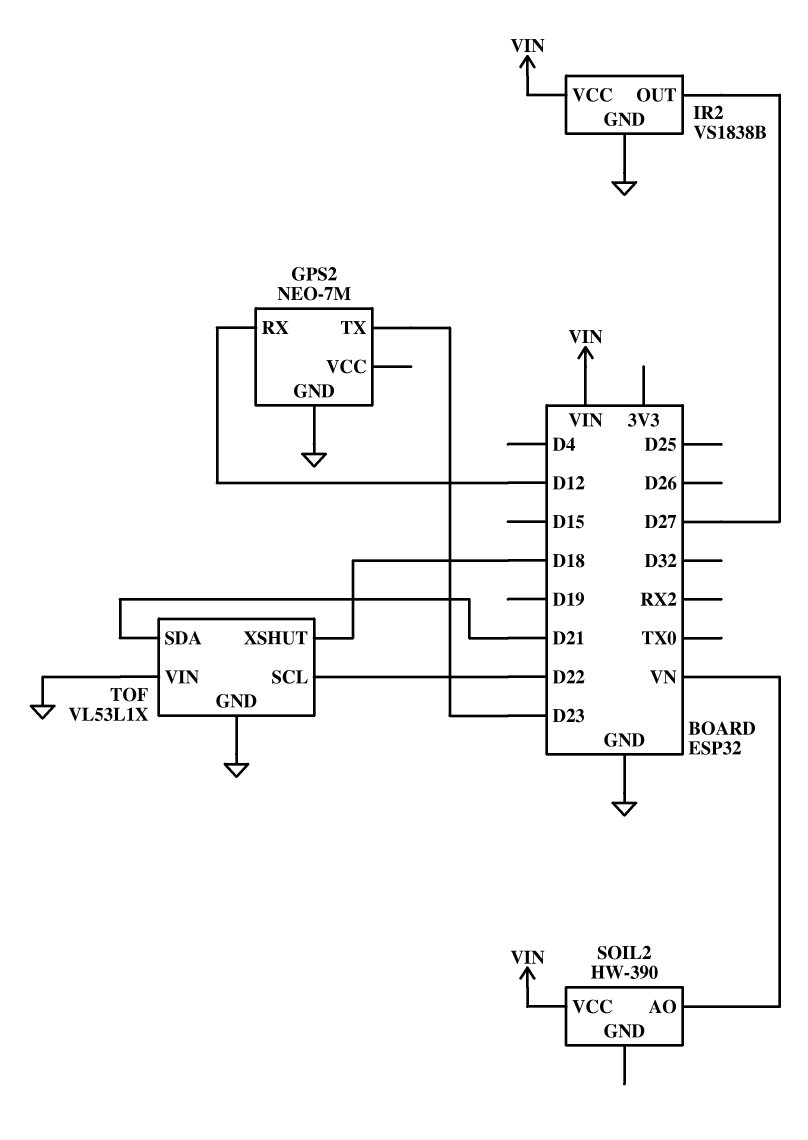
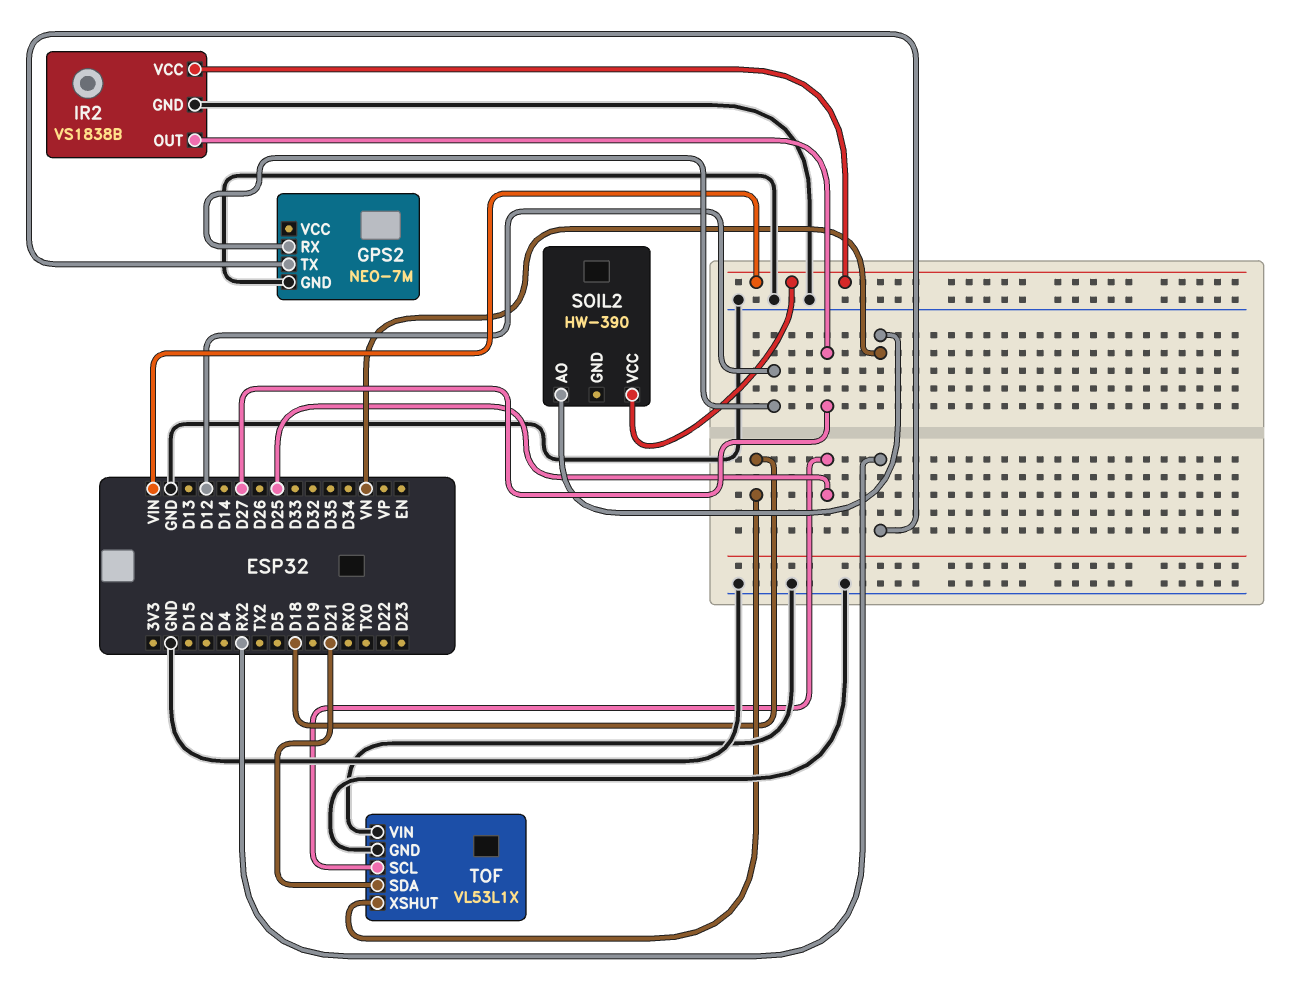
GPS2 pin TX: D23 -> RX2
TOF pin SCL: D22 -> D25

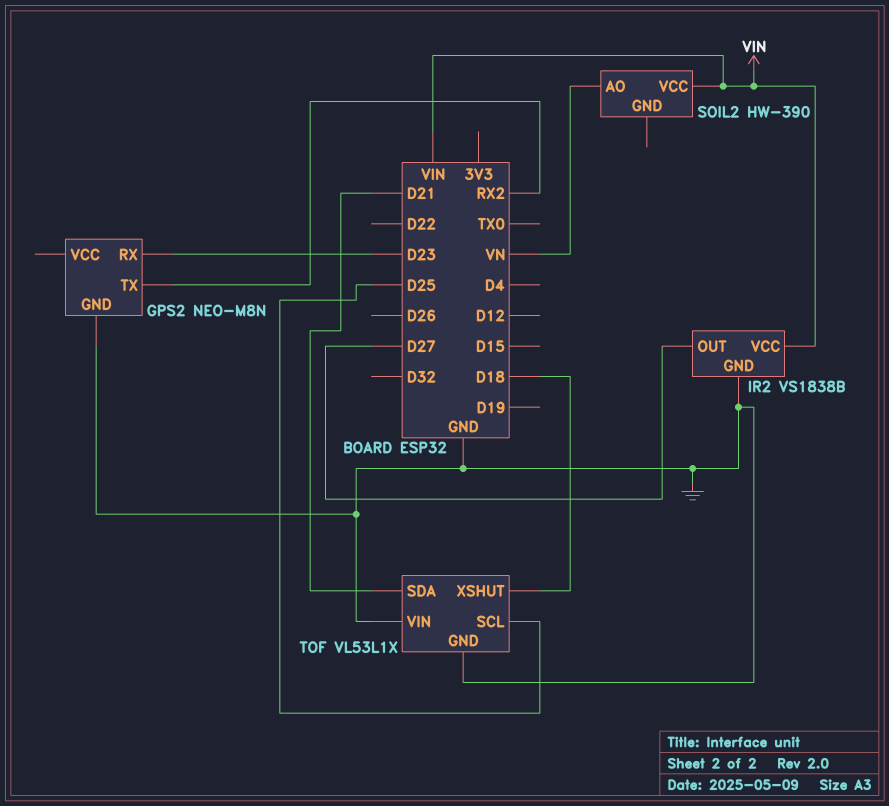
GPS2: NEO-7M -> NEO-M8N
GPS2 pin RX: D12 -> D23

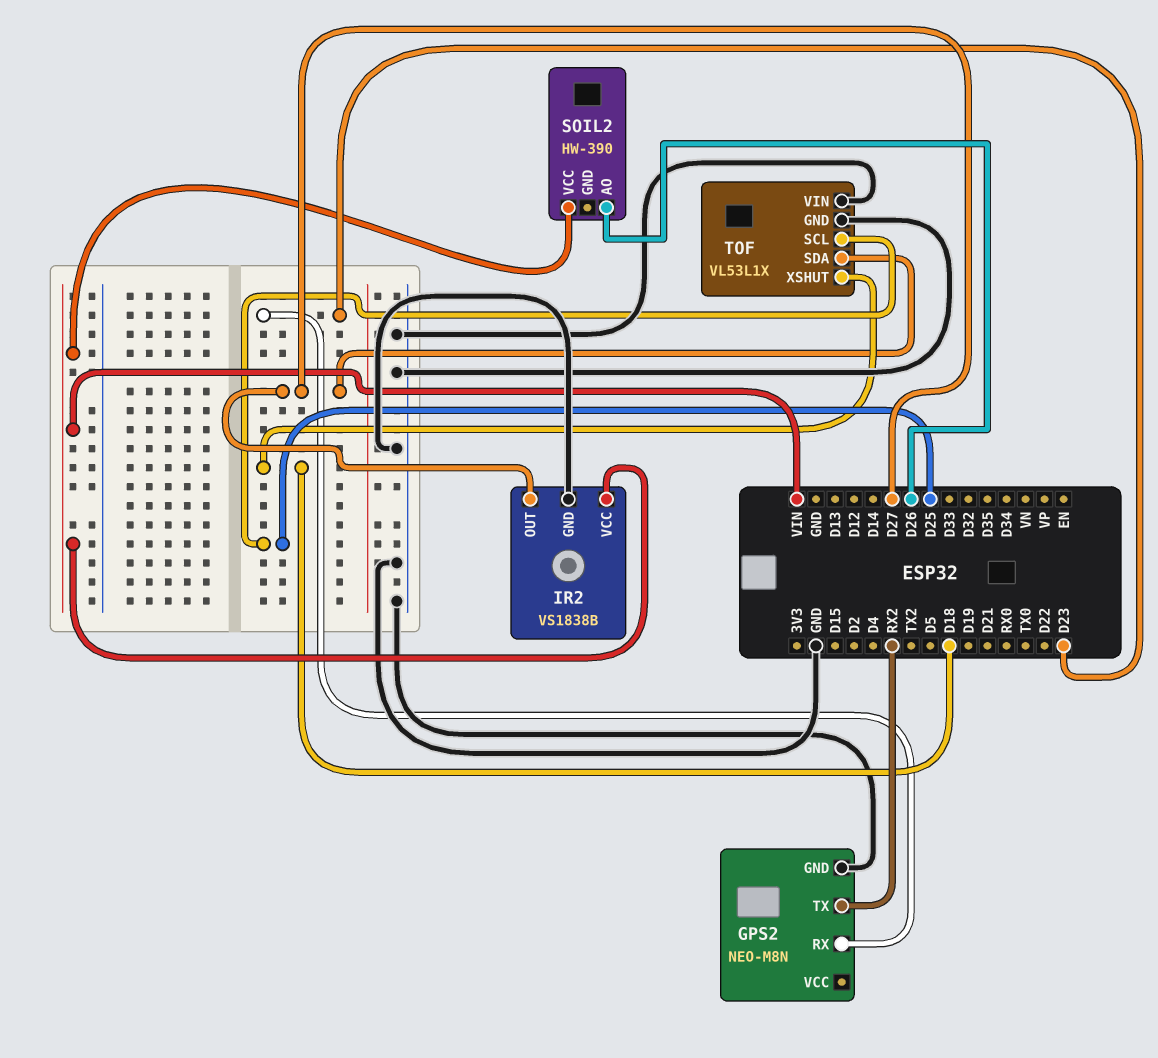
SOIL2 pin AO: VN -> D26
TOF pin SDA: D21 -> D27

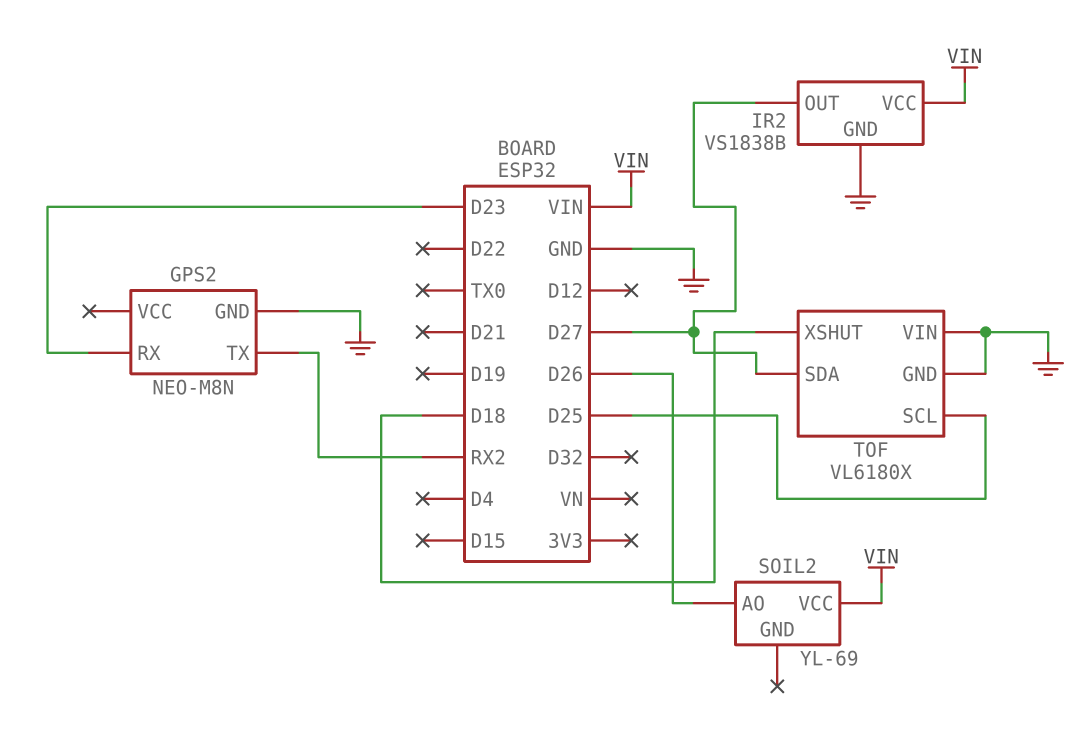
SOIL2: HW-390 -> YL-69
TOF: VL53L1X -> VL6180X

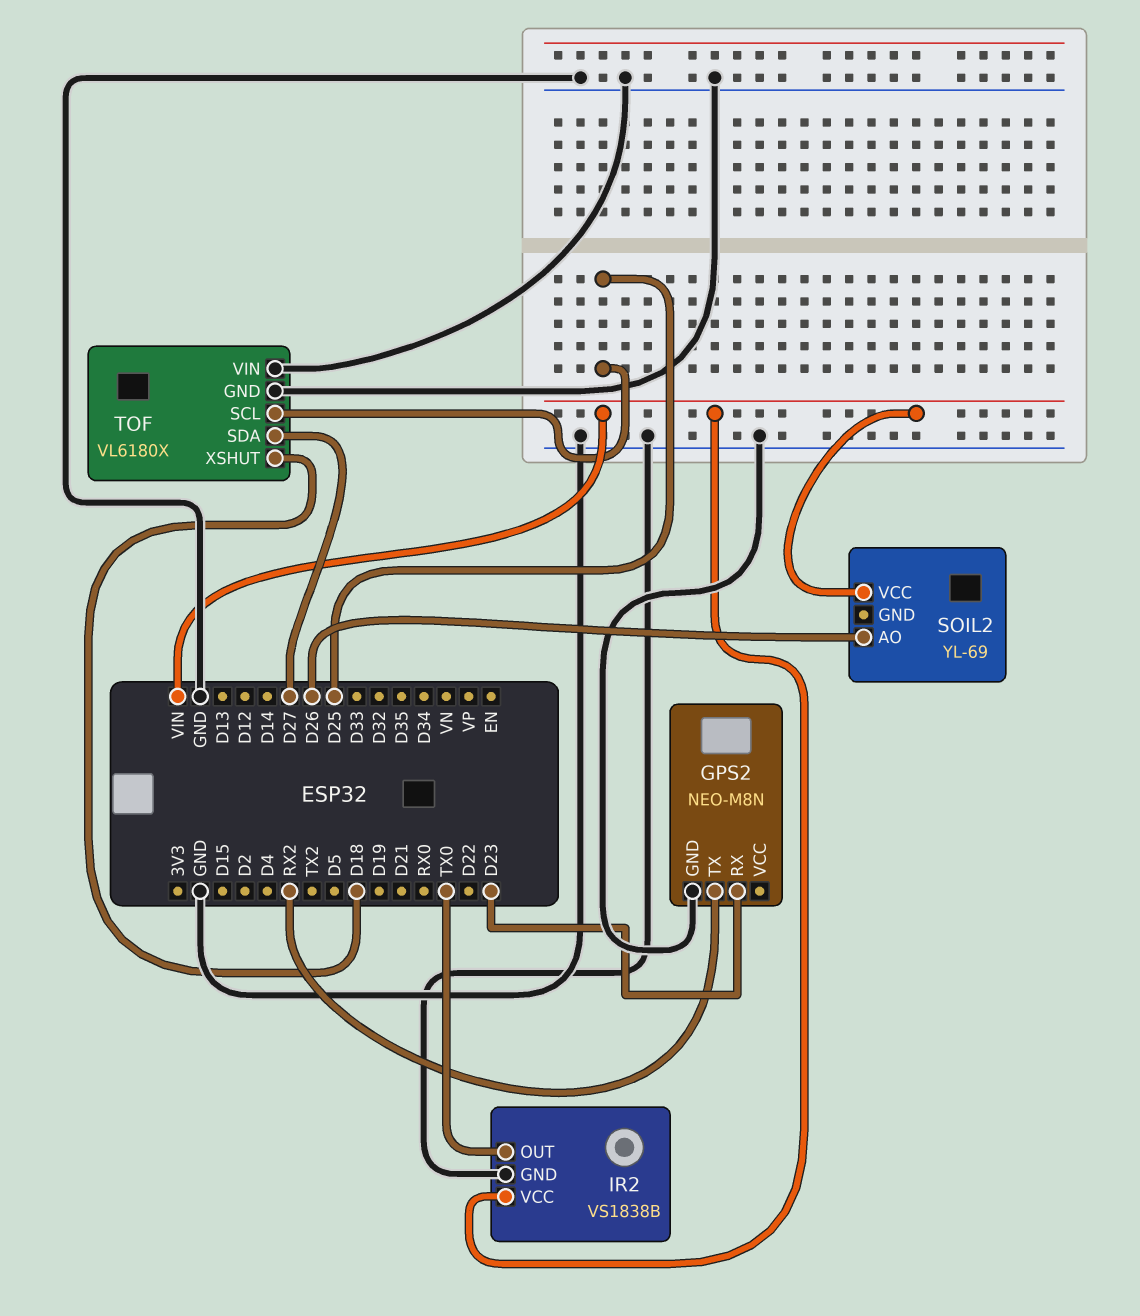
IR2 pin OUT: D27 -> TX0

